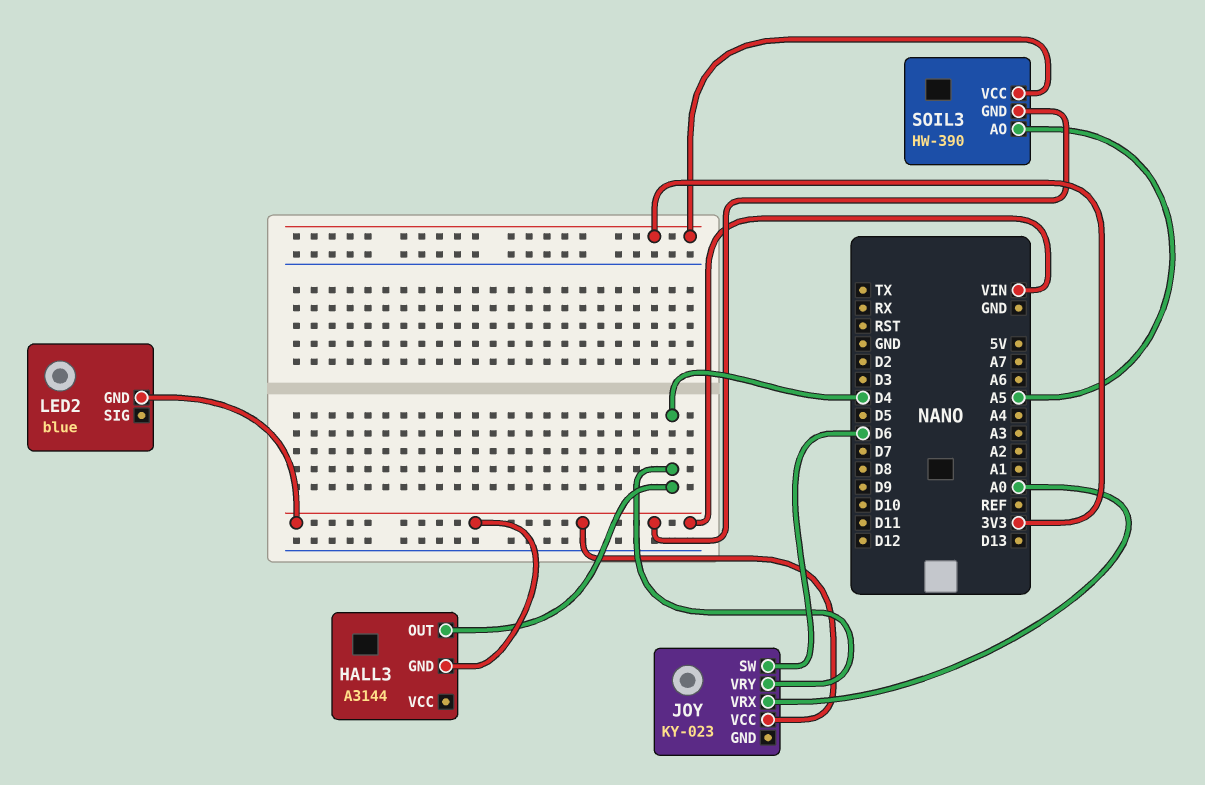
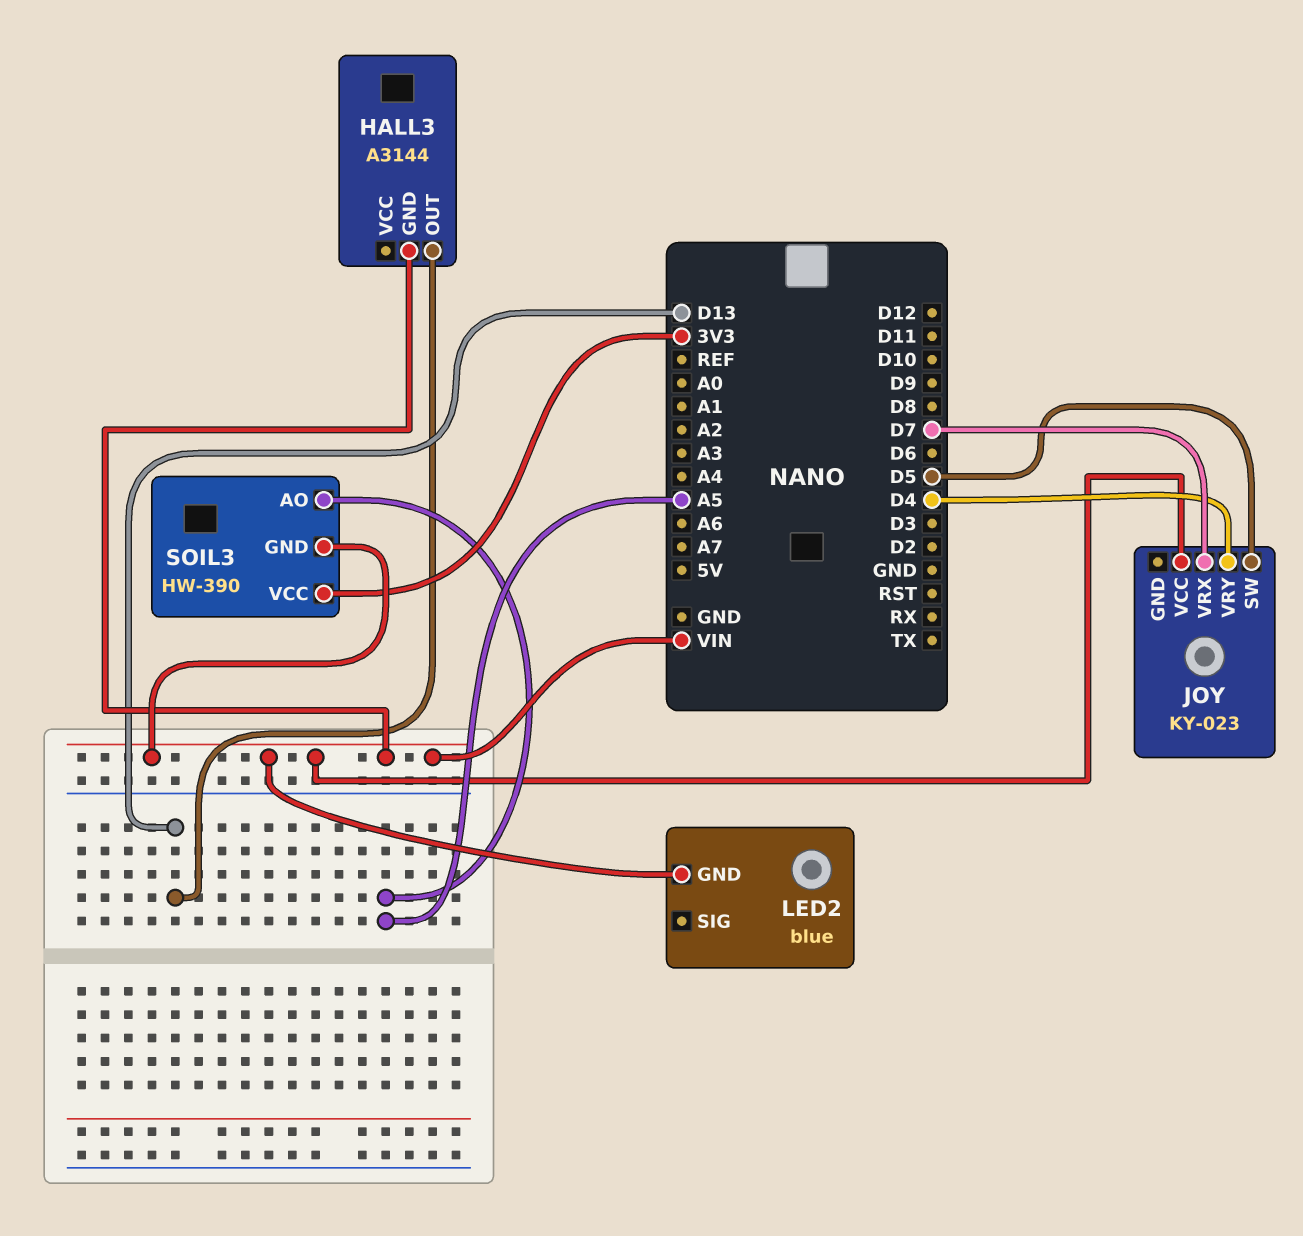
HALL3 pin OUT: D4 -> D13
JOY pin SW: D6 -> D5
JOY pin VRX: A0 -> D7

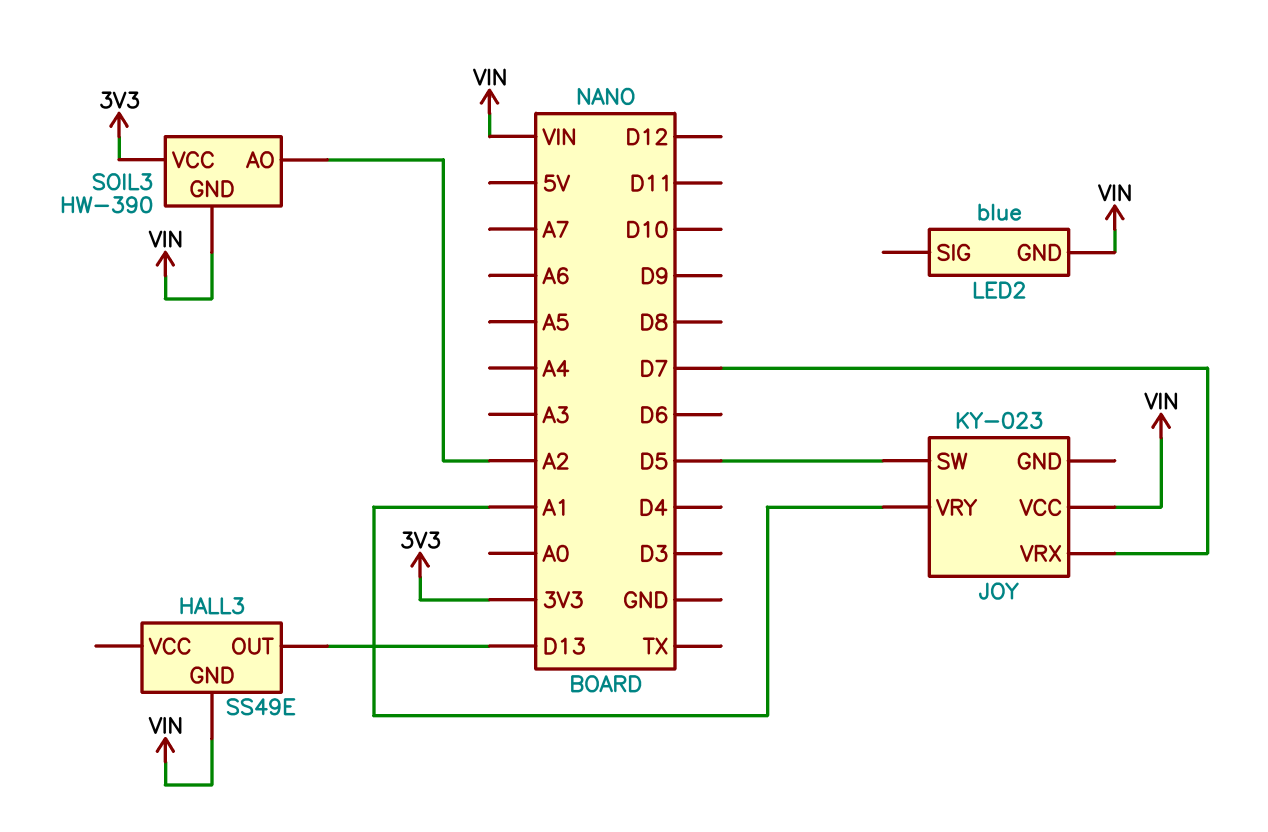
HALL3: A3144 -> SS49E
JOY pin VRY: D4 -> A1
SOIL3 pin AO: A5 -> A2

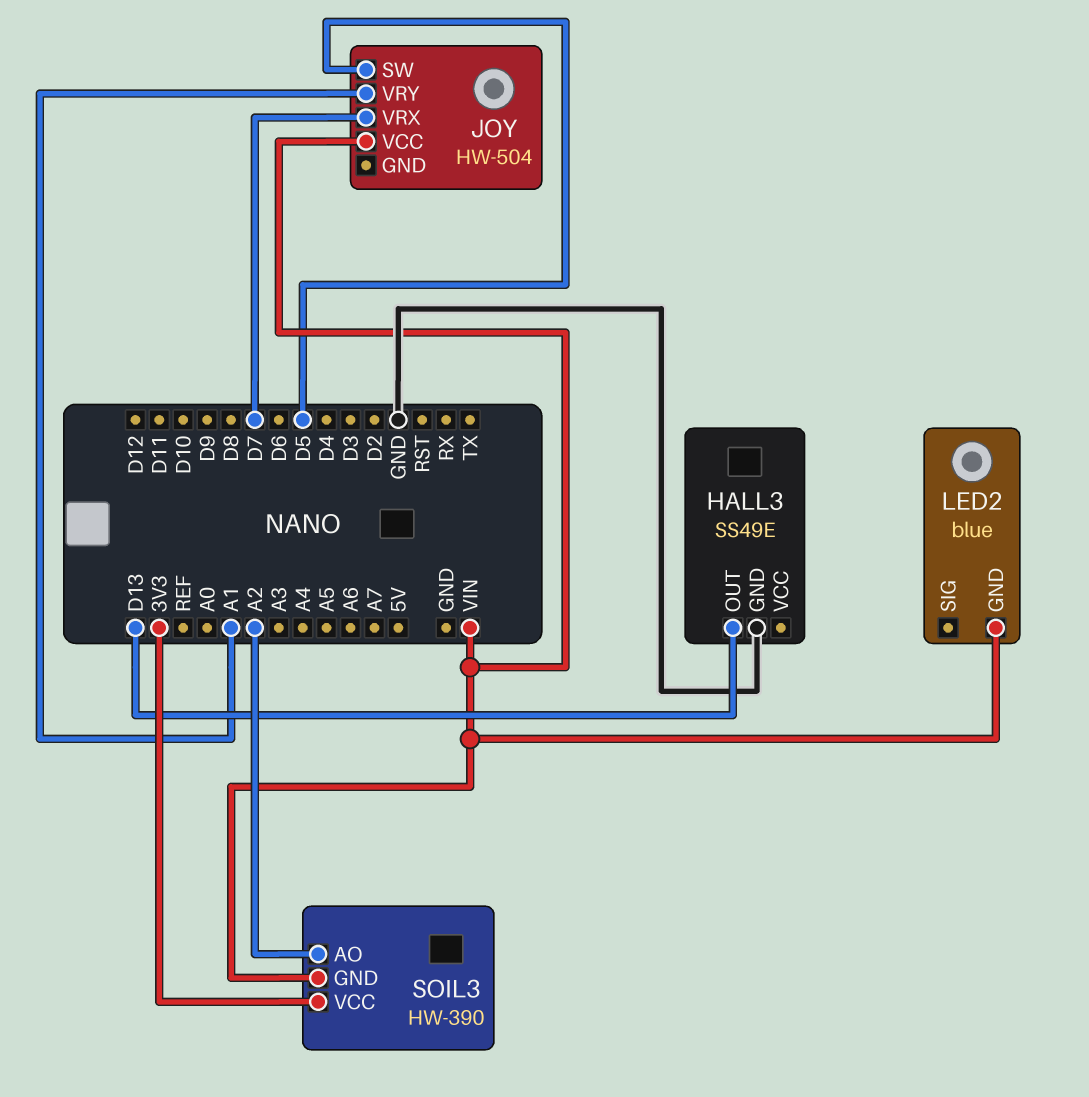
HALL3 pin GND: VIN -> GND
JOY: KY-023 -> HW-504

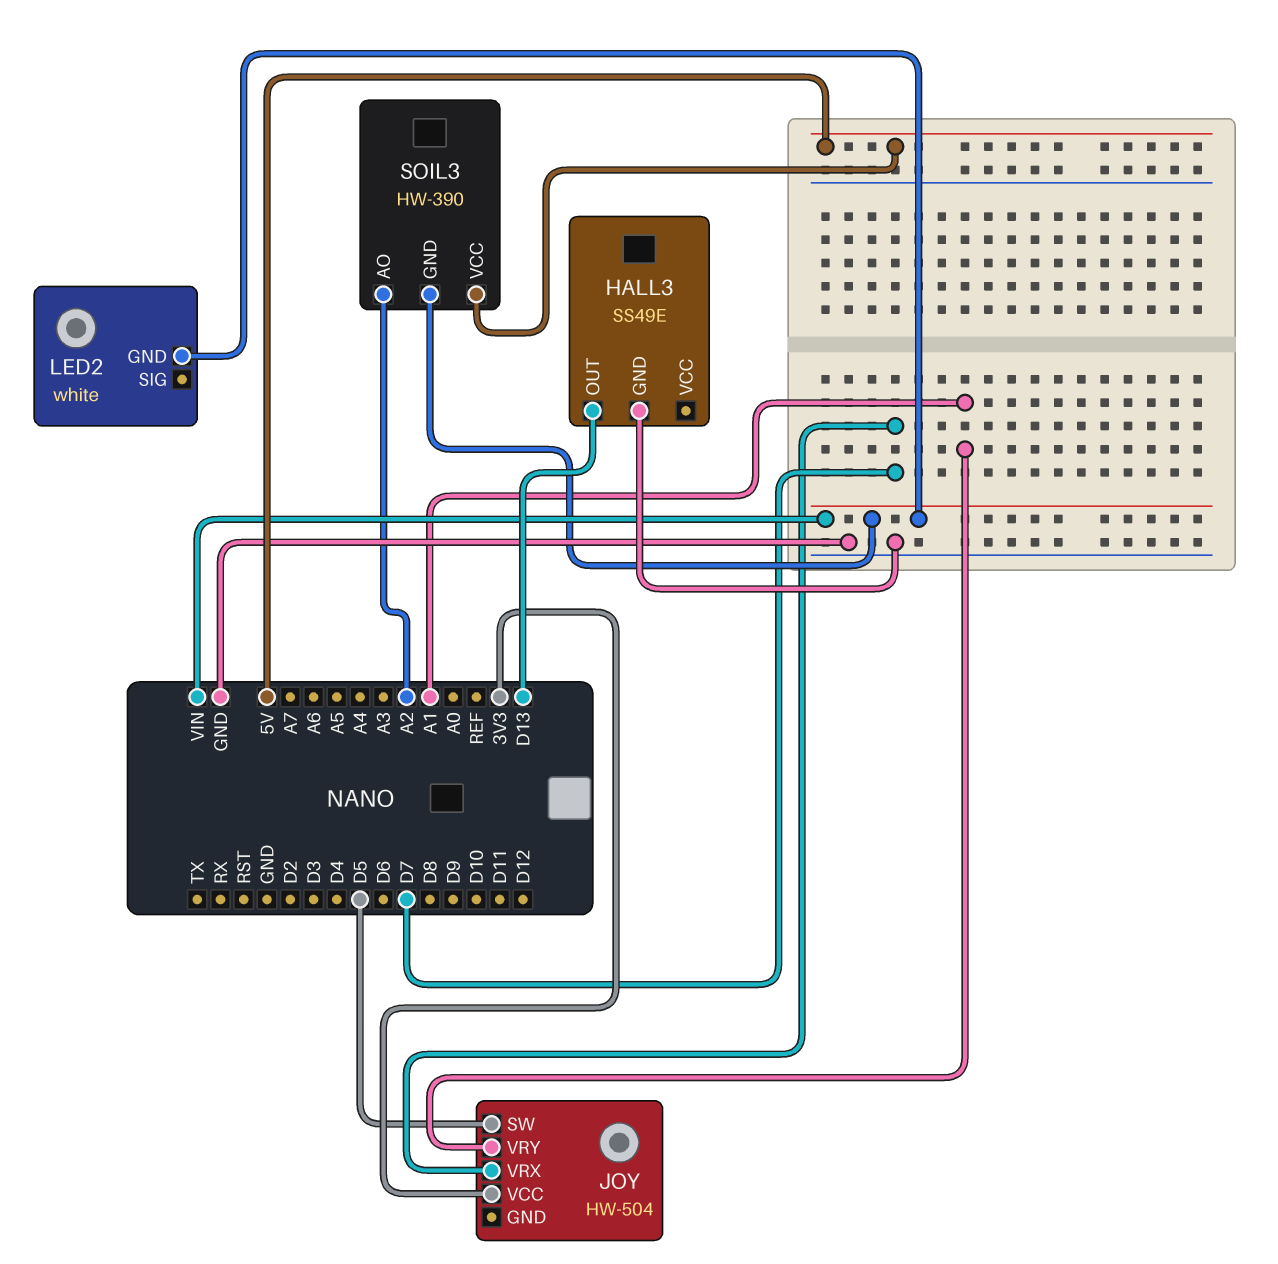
JOY pin VCC: VIN -> 3V3
LED2: blue -> white
SOIL3 pin VCC: 3V3 -> 5V

